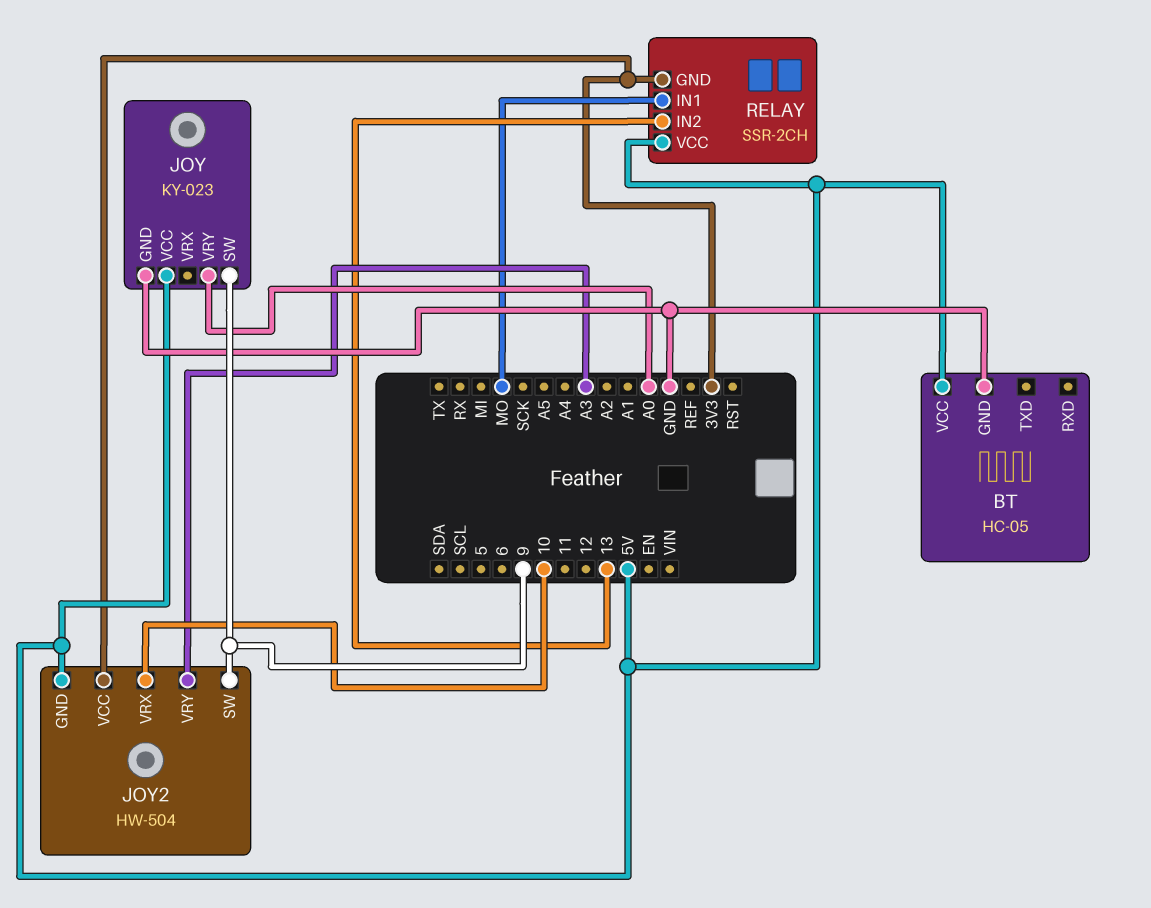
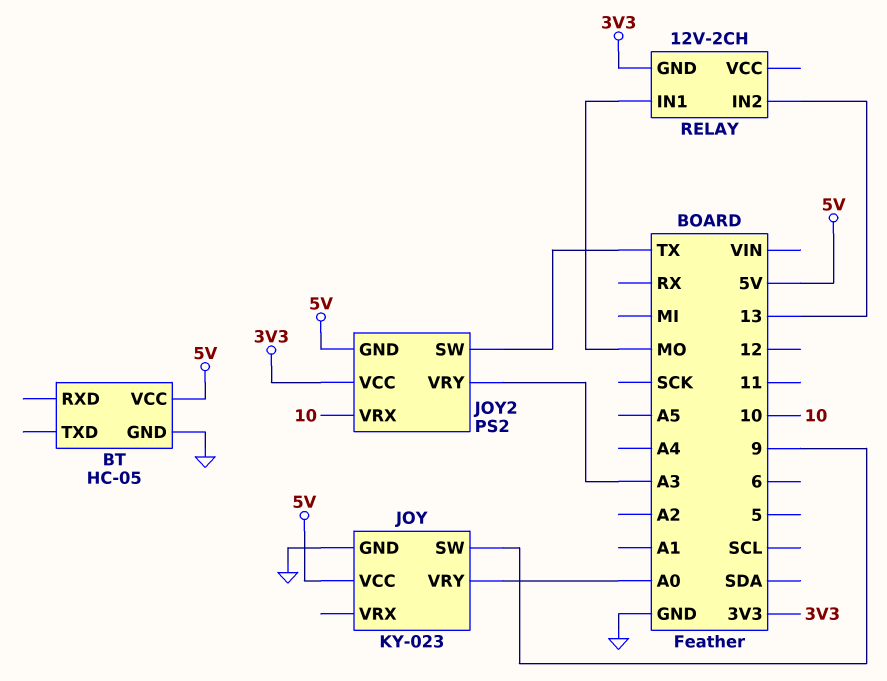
JOY2: HW-504 -> PS2
JOY2 pin SW: 9 -> TX
RELAY: SSR-2CH -> 12V-2CH
RELAY pin VCC: 5V -> none

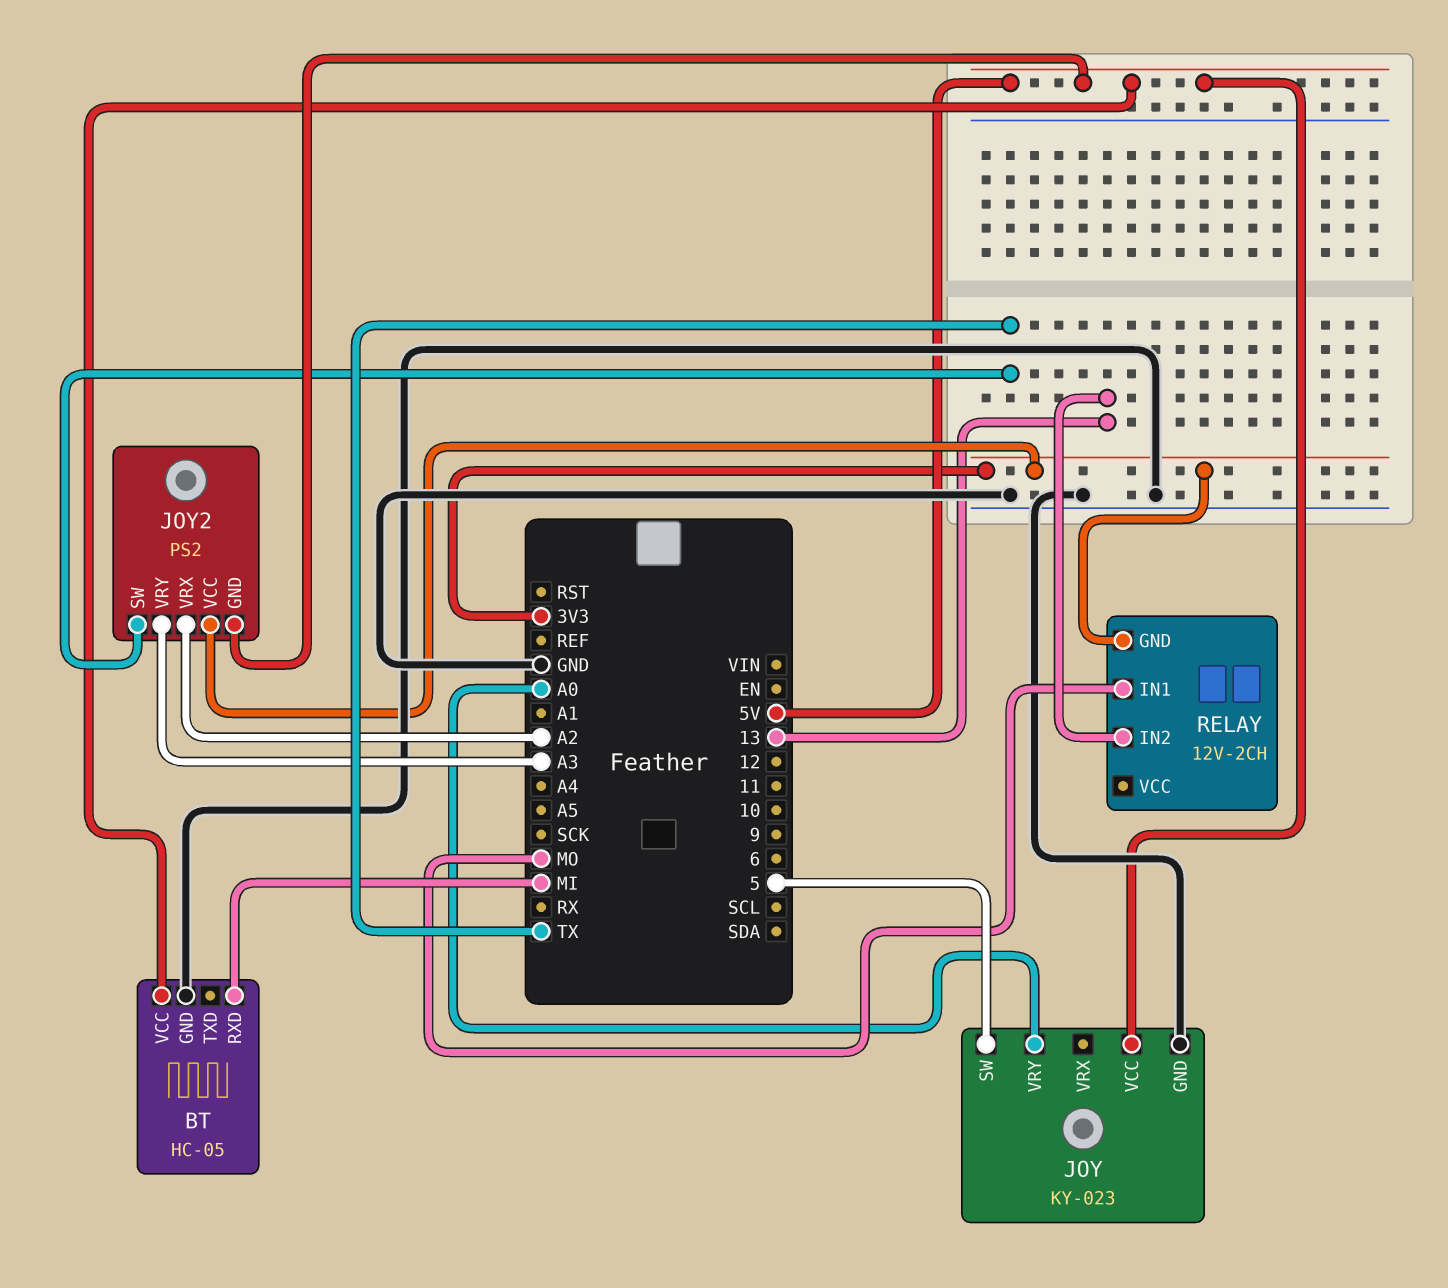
BT pin RXD: none -> MI
JOY pin SW: 9 -> 5
JOY2 pin VRX: 10 -> A2

